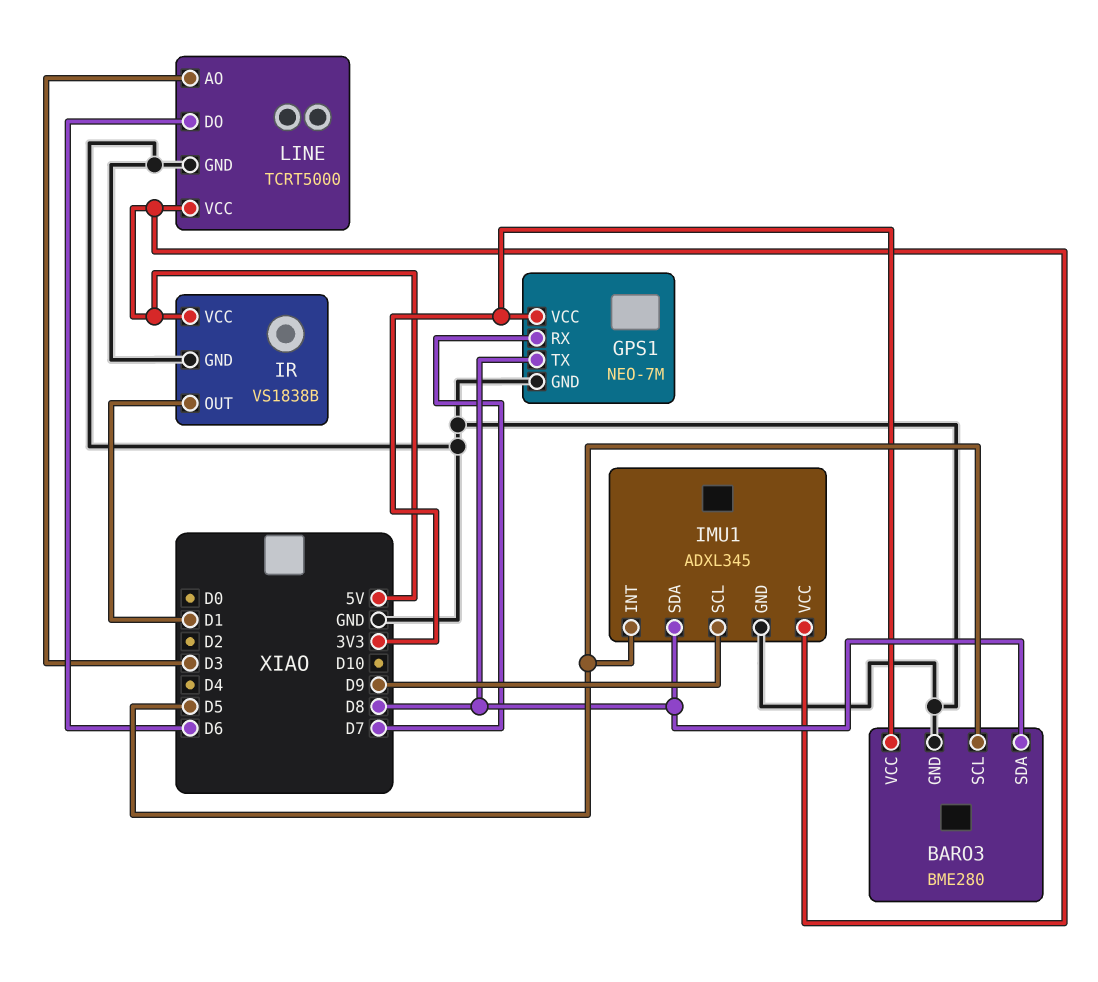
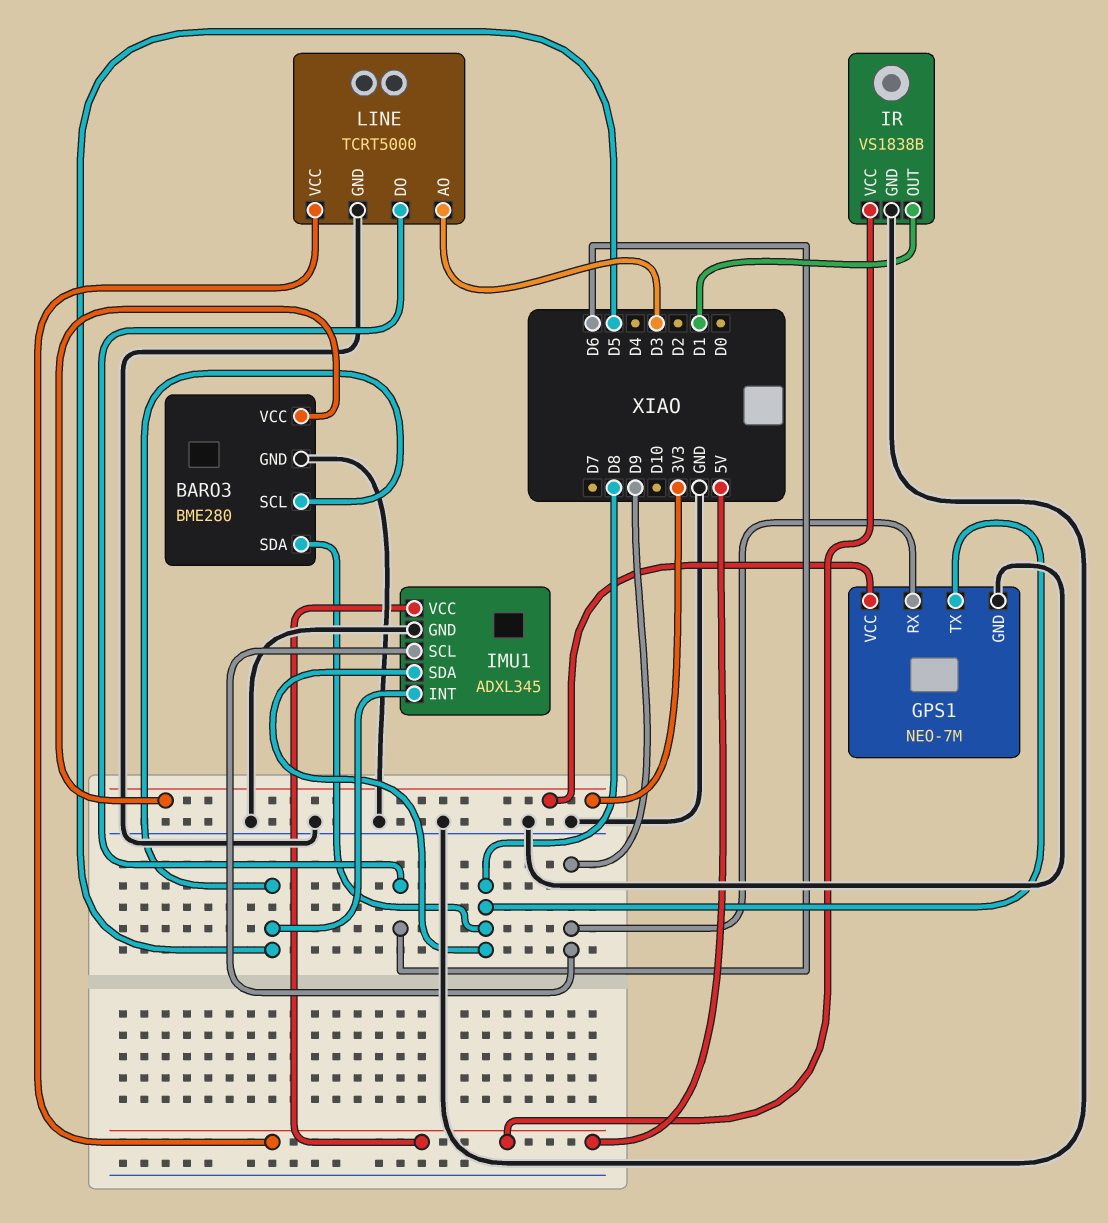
GPS1 pin RX: D7 -> D9

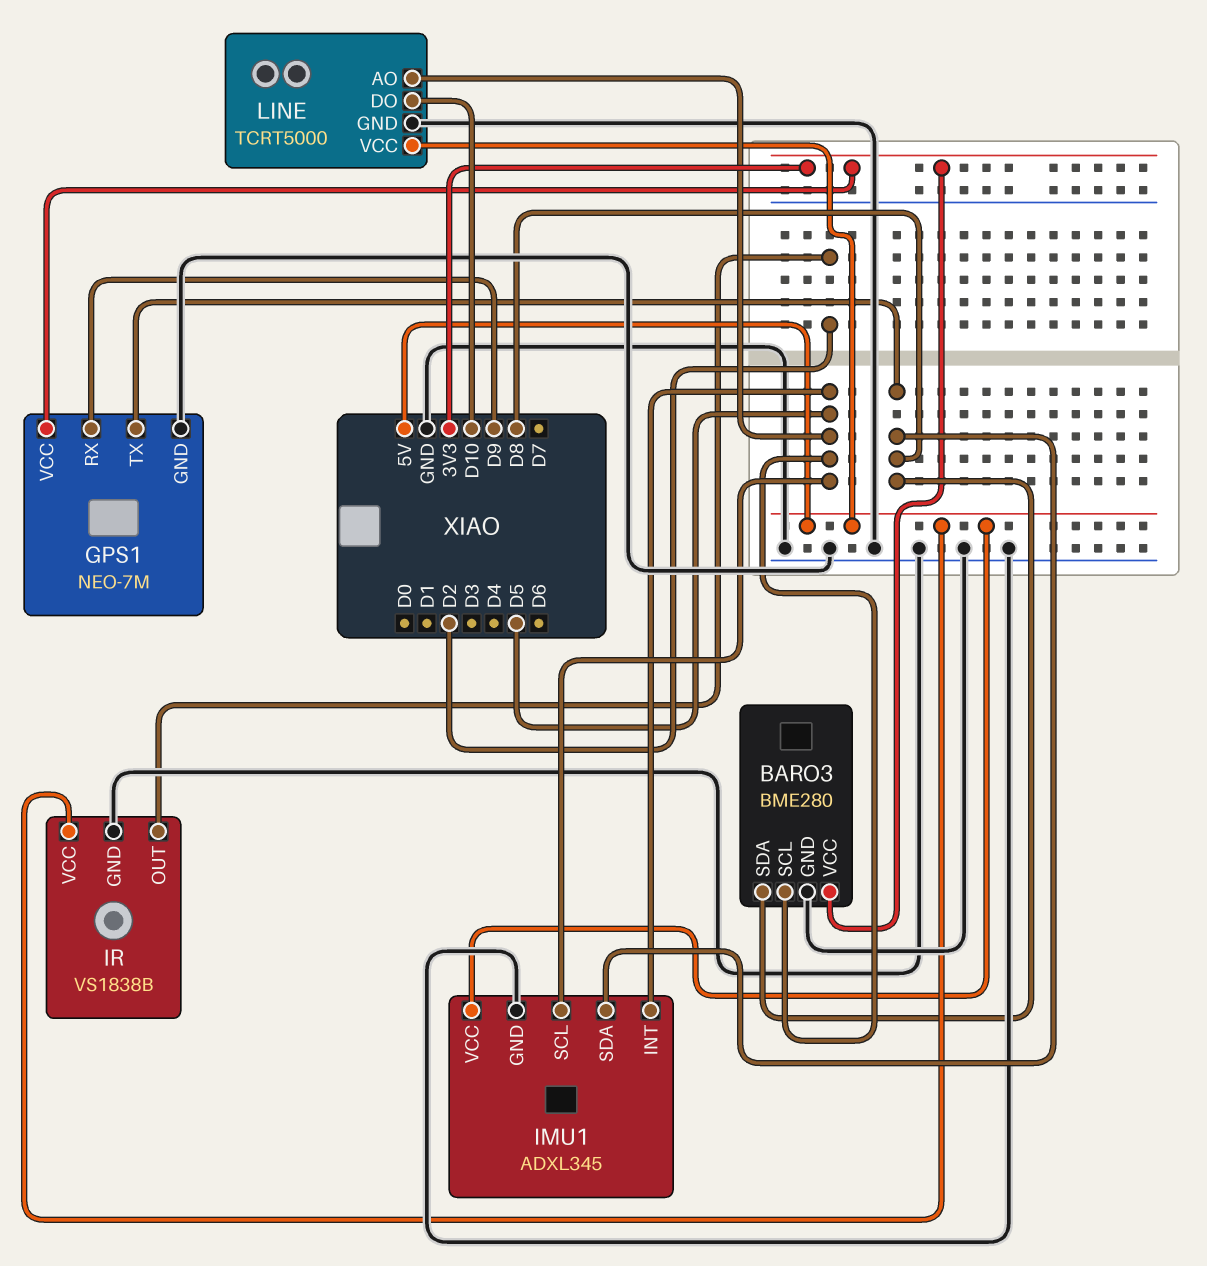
IMU1 pin SCL: D9 -> D5
IR pin OUT: D1 -> D2
LINE pin AO: D3 -> D5
LINE pin DO: D6 -> D10

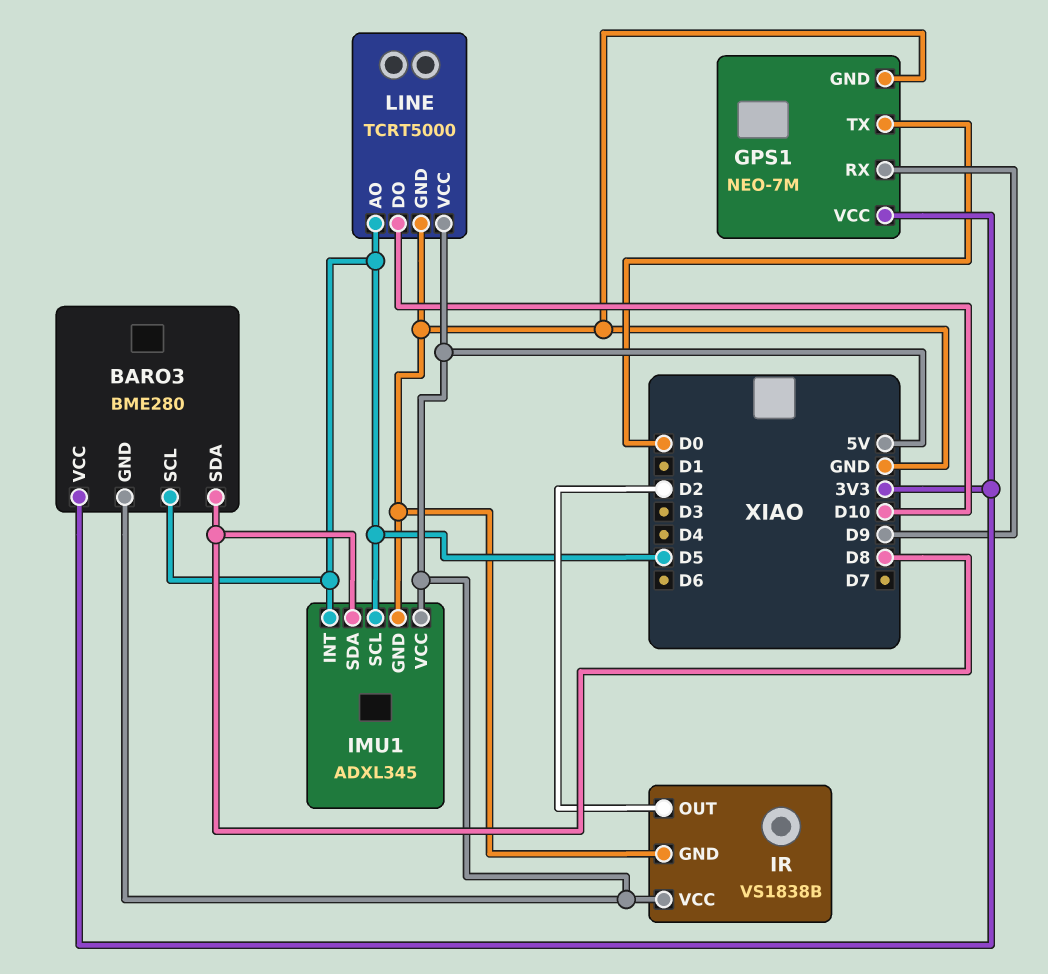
BARO3 pin GND: GND -> 5V
GPS1 pin TX: D8 -> D0

